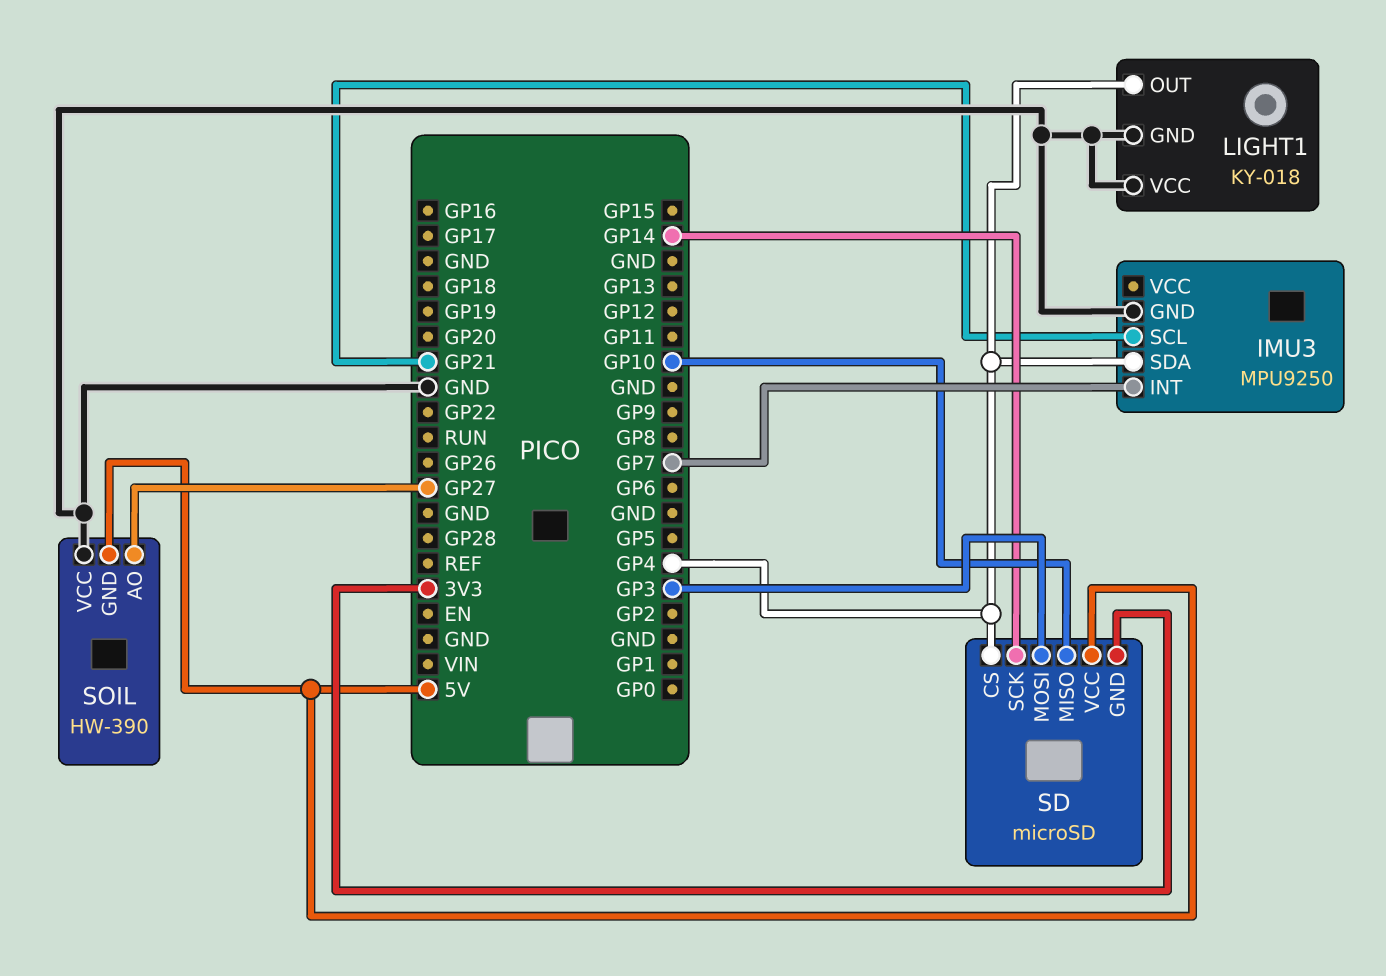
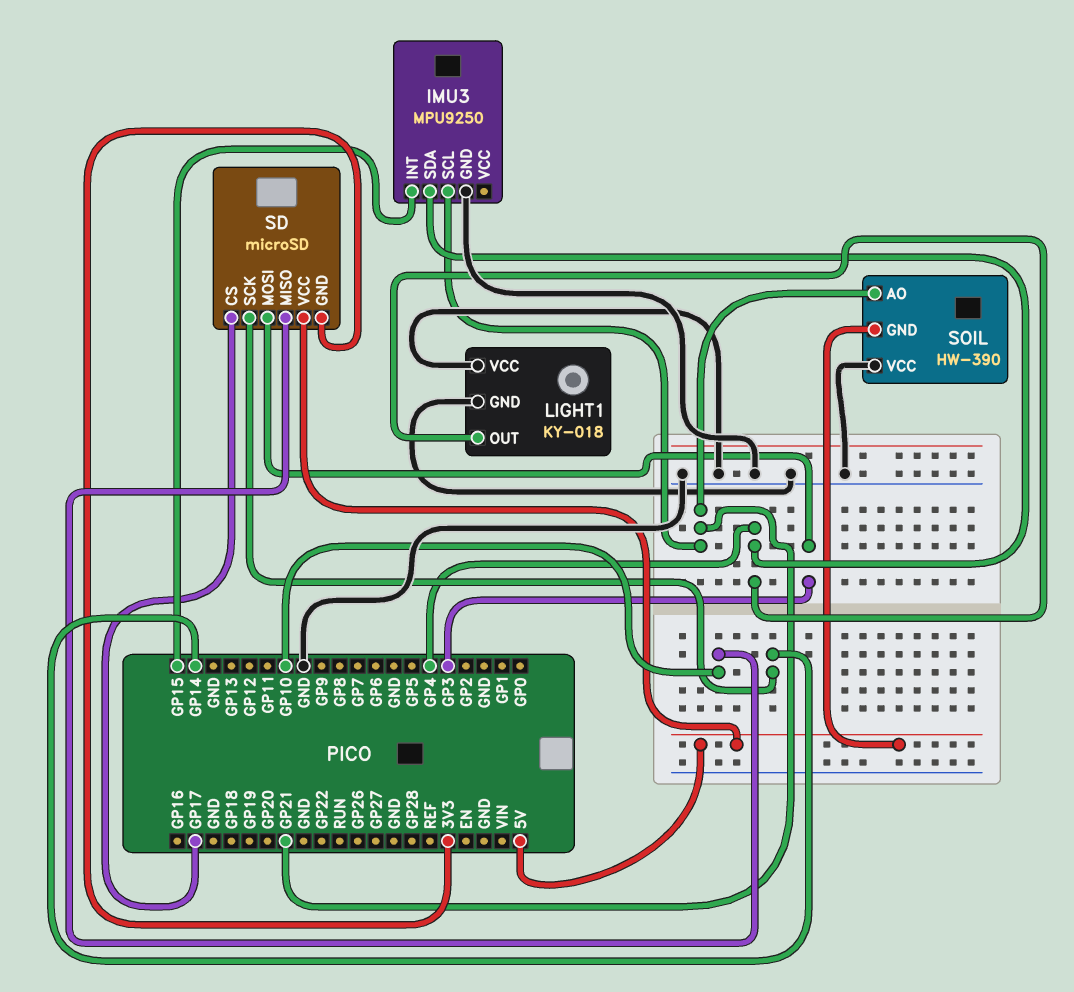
IMU3 pin INT: GP7 -> GP15
SD pin CS: GP4 -> GP17
SOIL pin AO: GP27 -> GP21

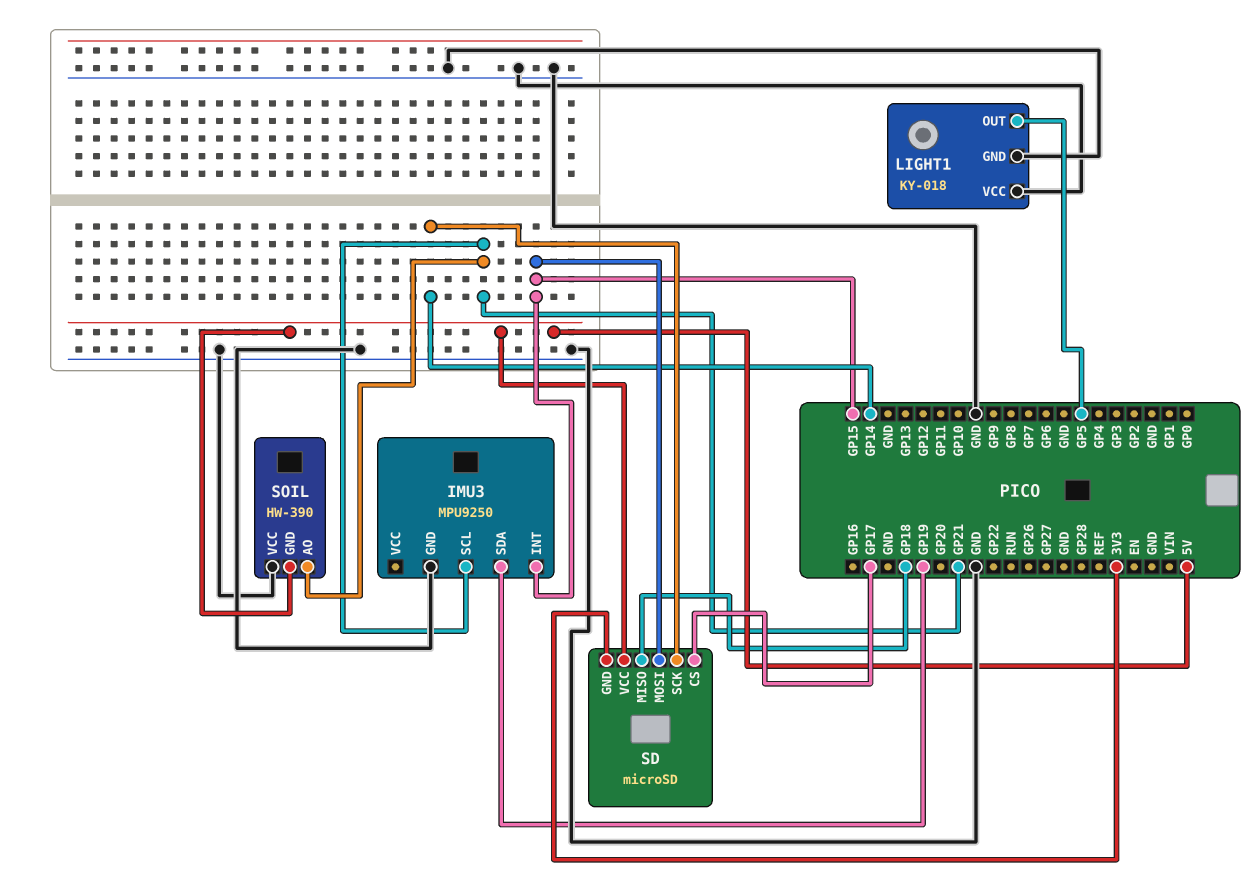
IMU3 pin SDA: GP4 -> GP19
LIGHT1 pin OUT: GP4 -> GP5
SD pin MISO: GP10 -> GP18
SD pin MOSI: GP3 -> GP15

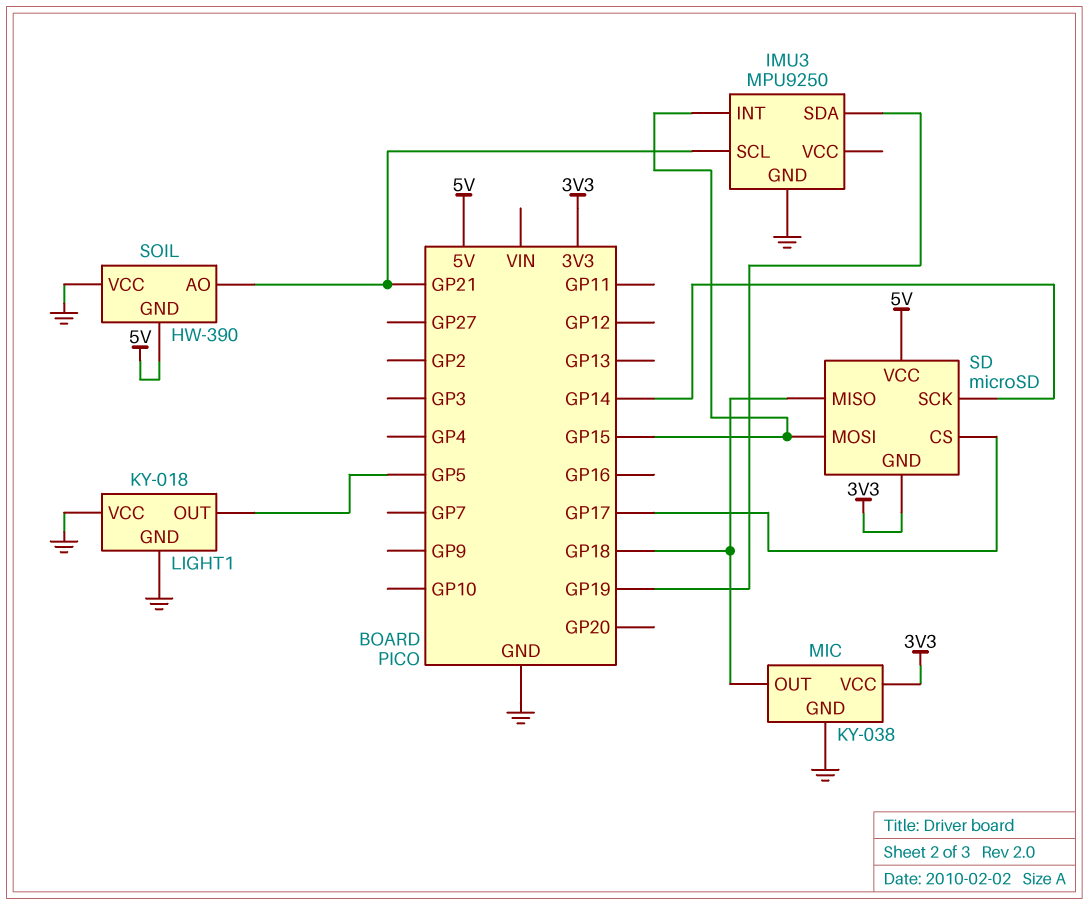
MIC: none -> KY-038
MIC pin GND: none -> GND
MIC pin OUT: none -> GP18
MIC pin VCC: none -> 3V3

